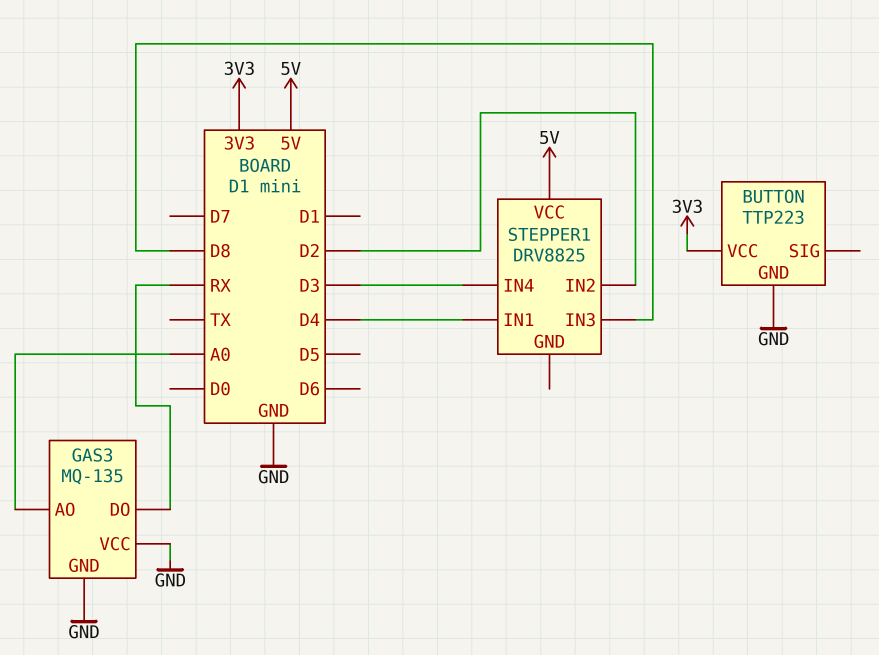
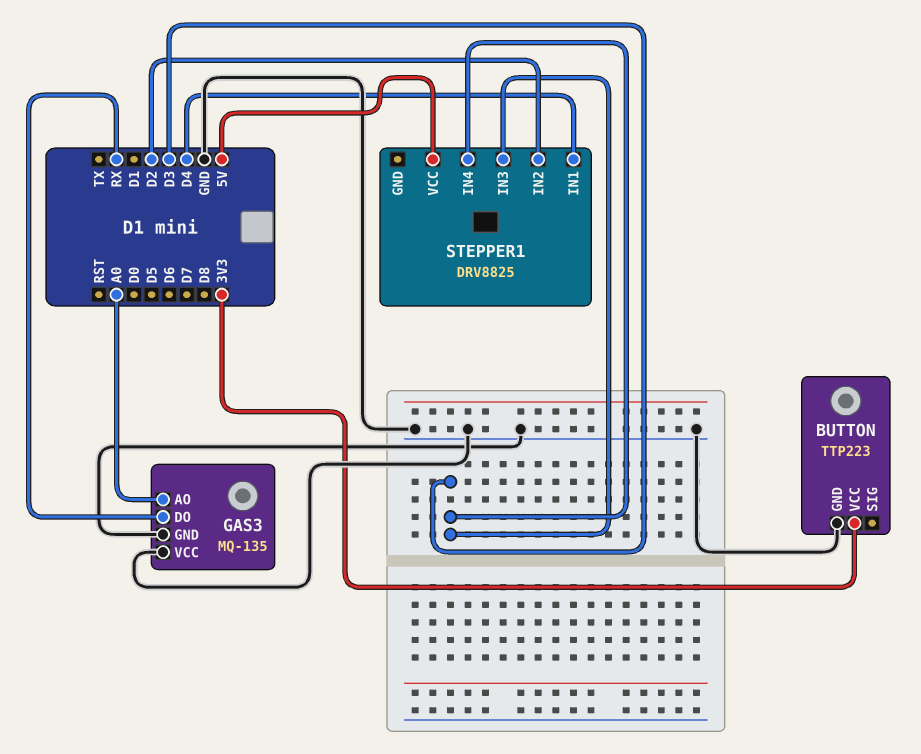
STEPPER1 pin IN3: D8 -> D3

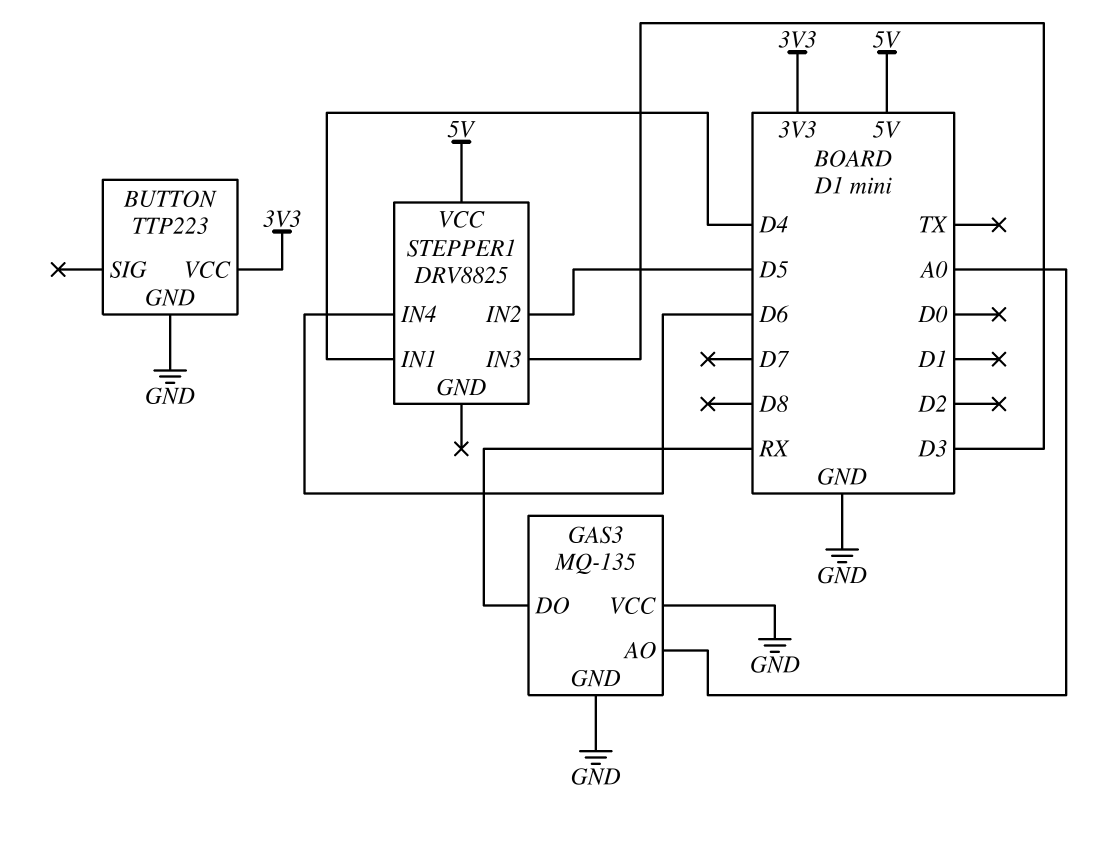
STEPPER1 pin IN2: D2 -> D5
STEPPER1 pin IN4: D3 -> D6

